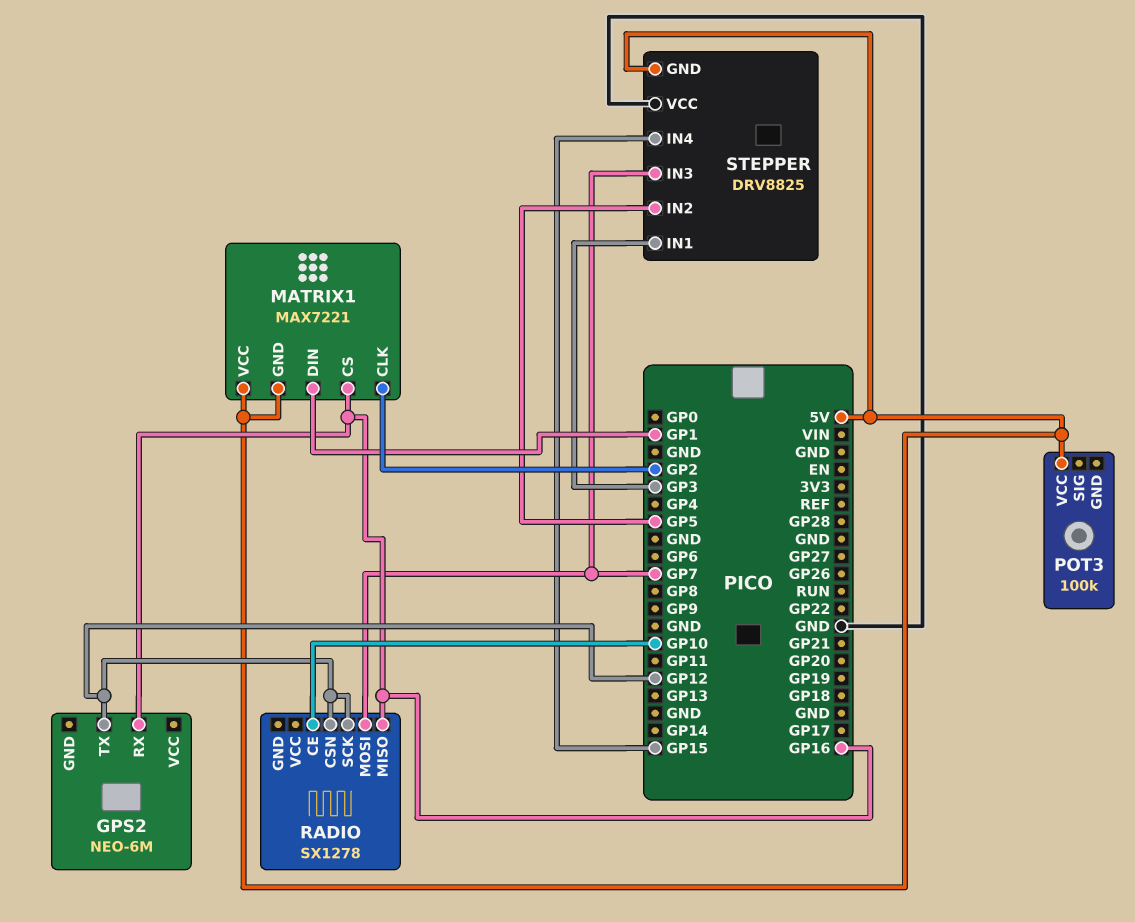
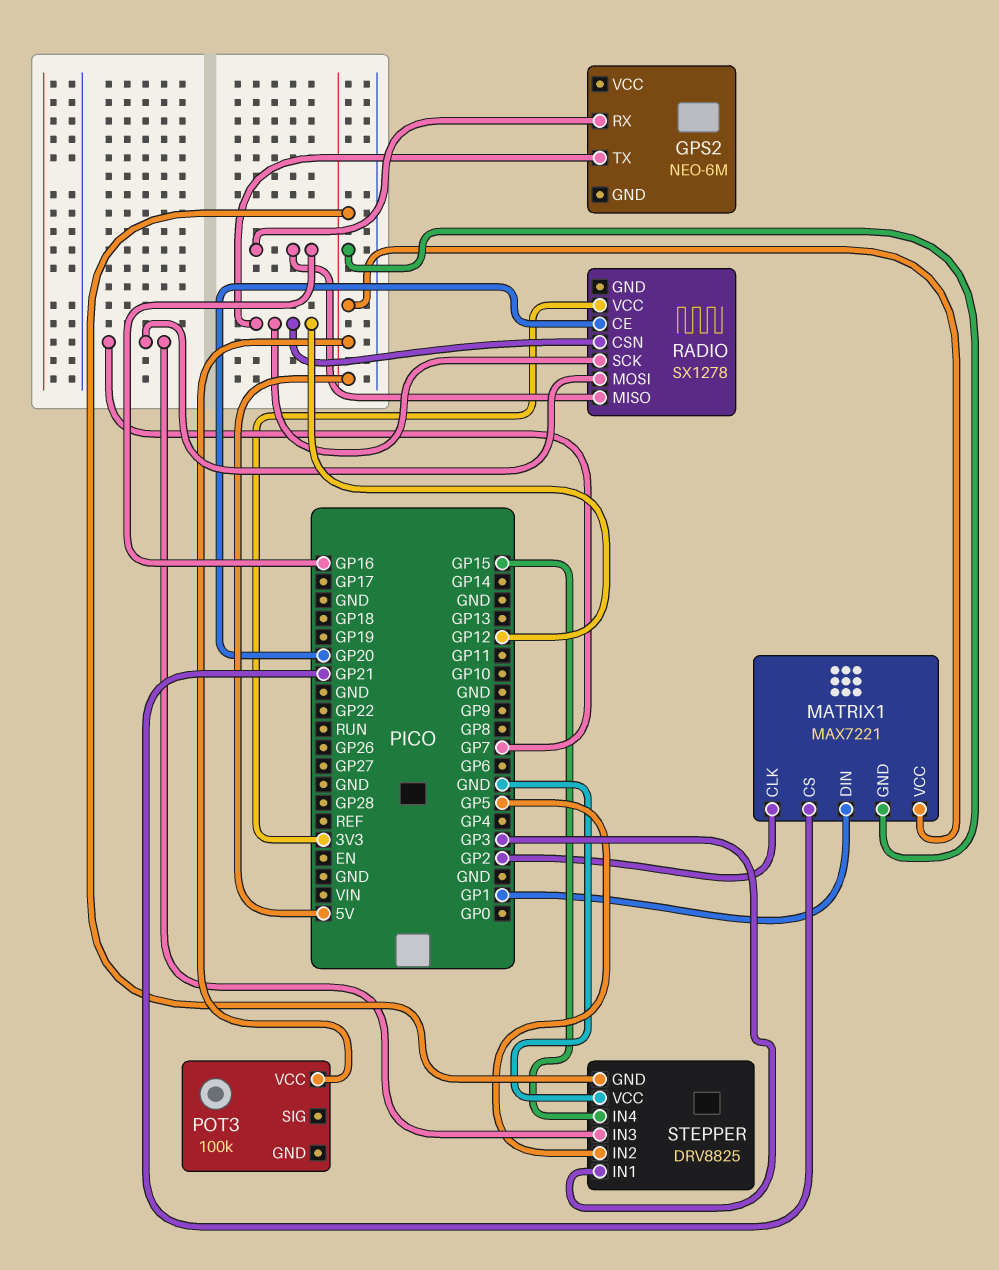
MATRIX1 pin CS: GP16 -> GP21
RADIO pin CE: GP10 -> GP20
RADIO pin VCC: none -> 3V3

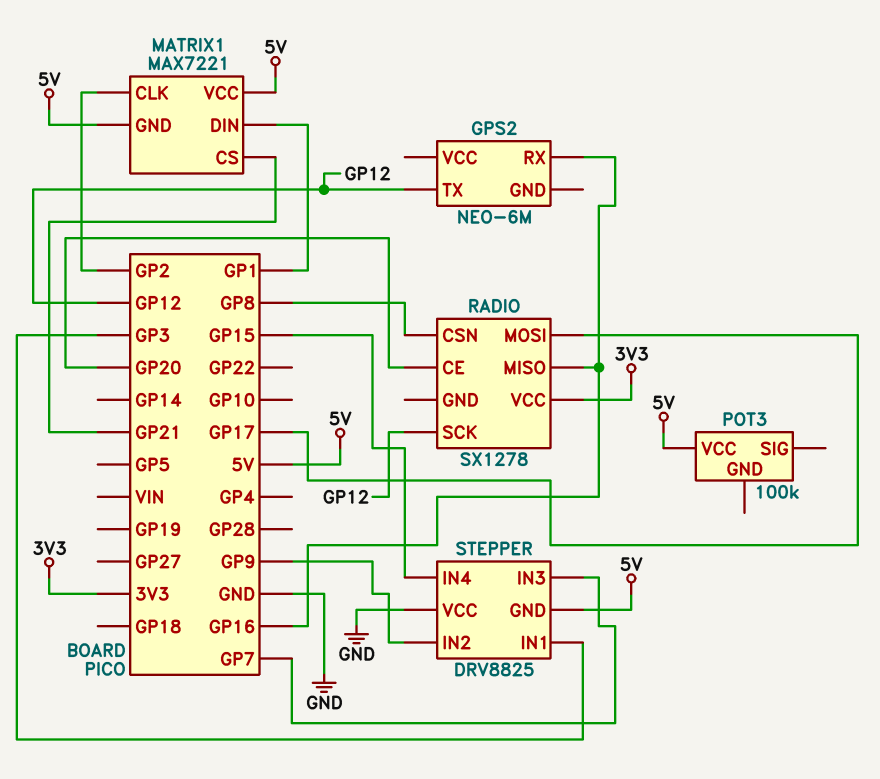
RADIO pin CSN: GP12 -> GP8
RADIO pin MOSI: GP7 -> GP17
STEPPER pin IN2: GP5 -> GP9

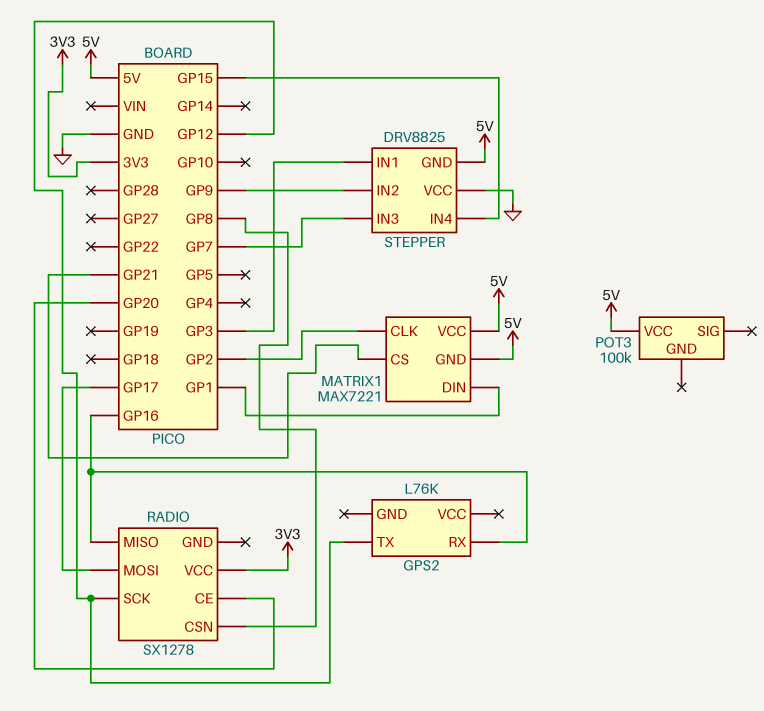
GPS2: NEO-6M -> L76K

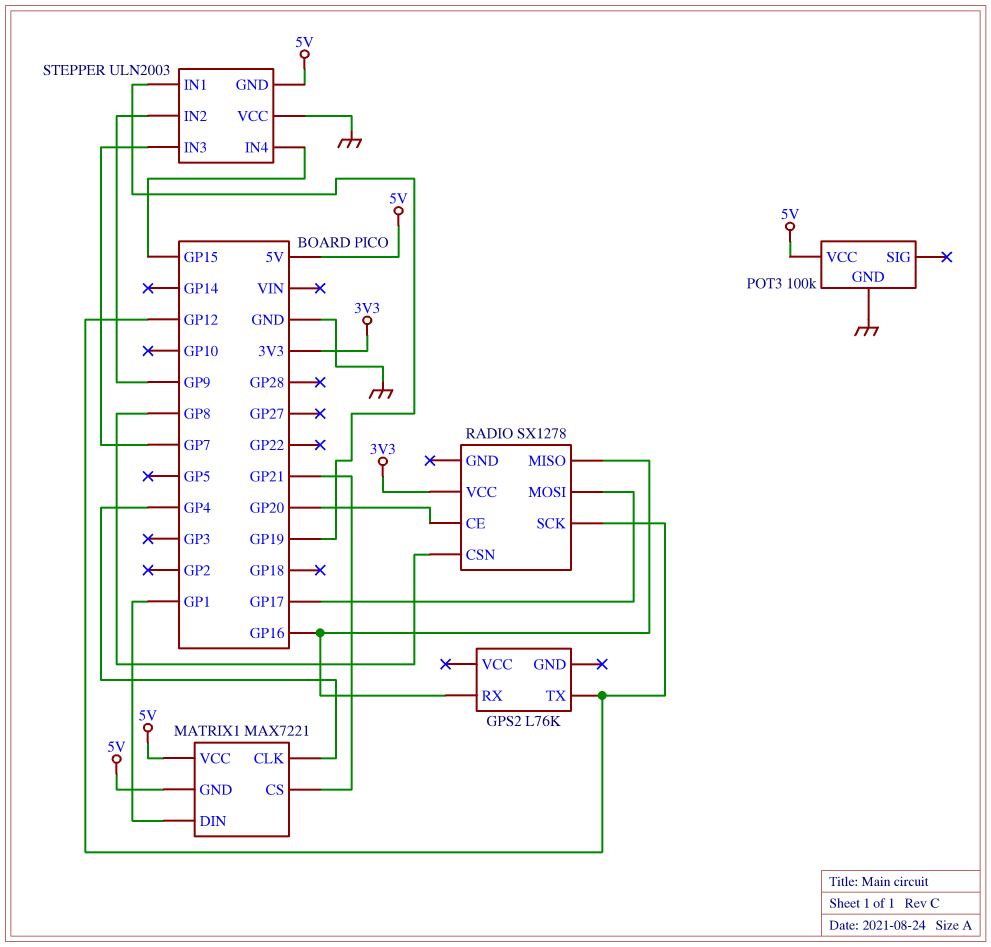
MATRIX1 pin CLK: GP2 -> GP4
POT3 pin GND: none -> GND
STEPPER: DRV8825 -> ULN2003
STEPPER pin IN1: GP3 -> GP19

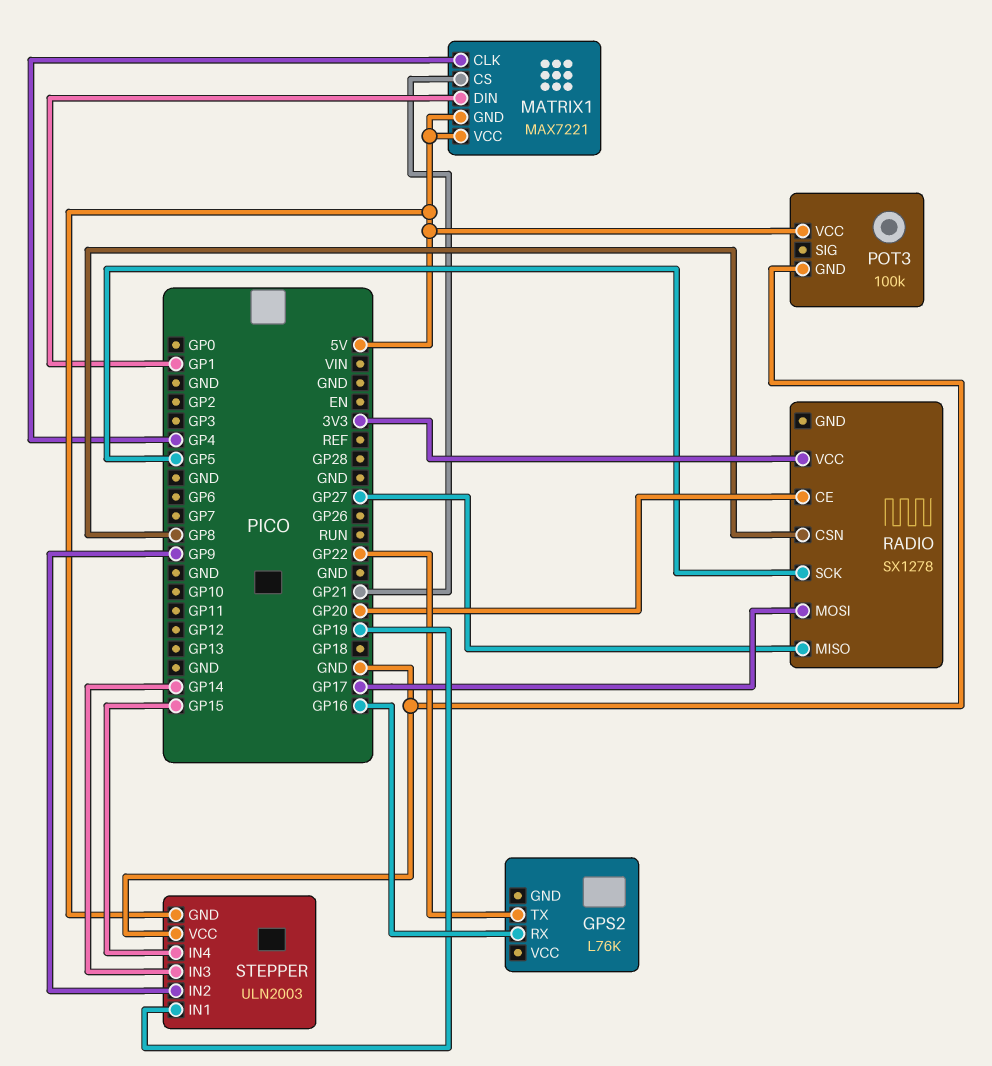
GPS2 pin TX: GP12 -> GP22
RADIO pin MISO: GP16 -> GP27
RADIO pin SCK: GP12 -> GP5
STEPPER pin IN3: GP7 -> GP14

